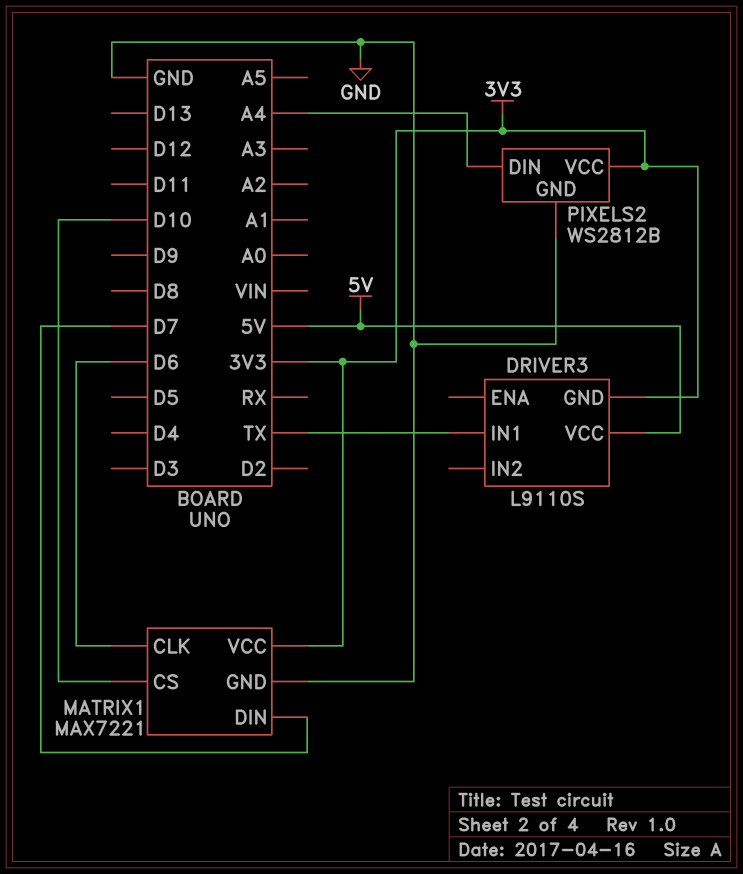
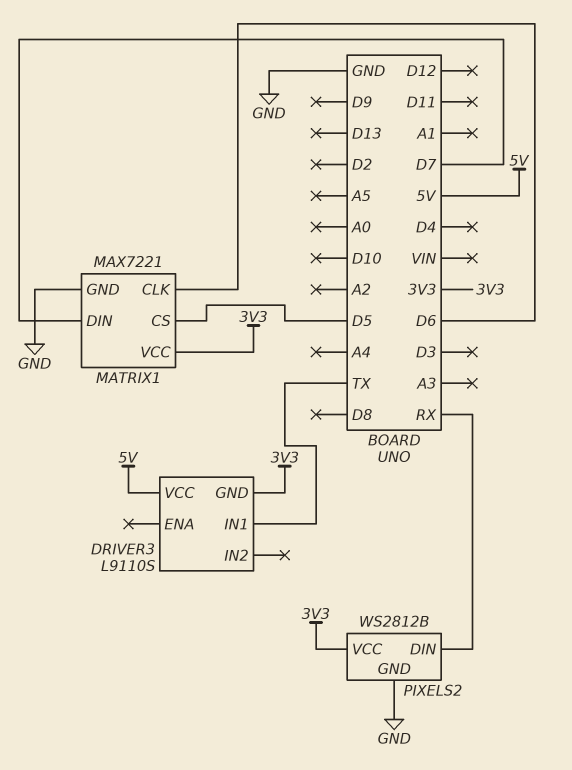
MATRIX1 pin CS: D10 -> D5
PIXELS2 pin DIN: A4 -> RX

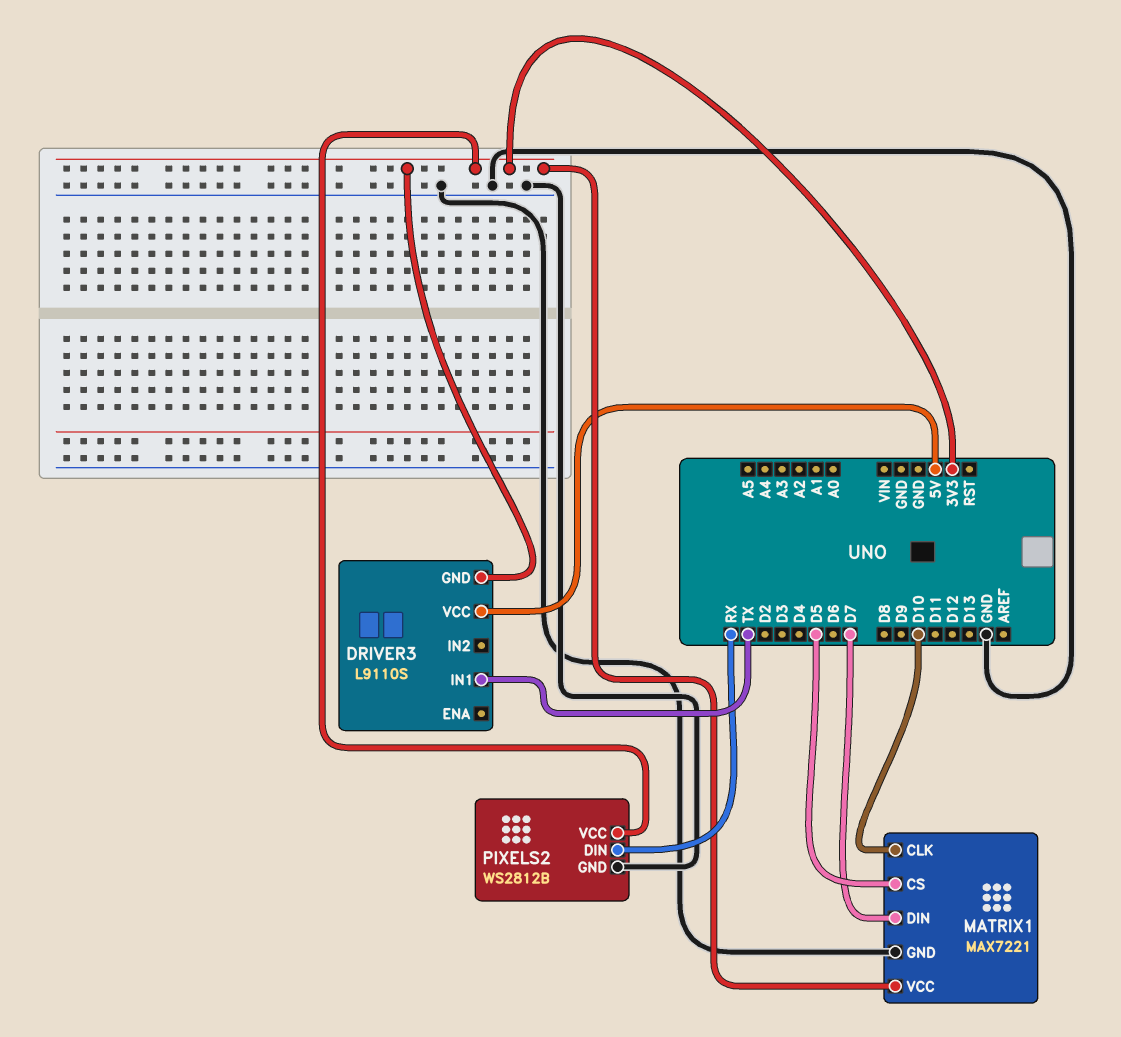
MATRIX1 pin CLK: D6 -> D10

